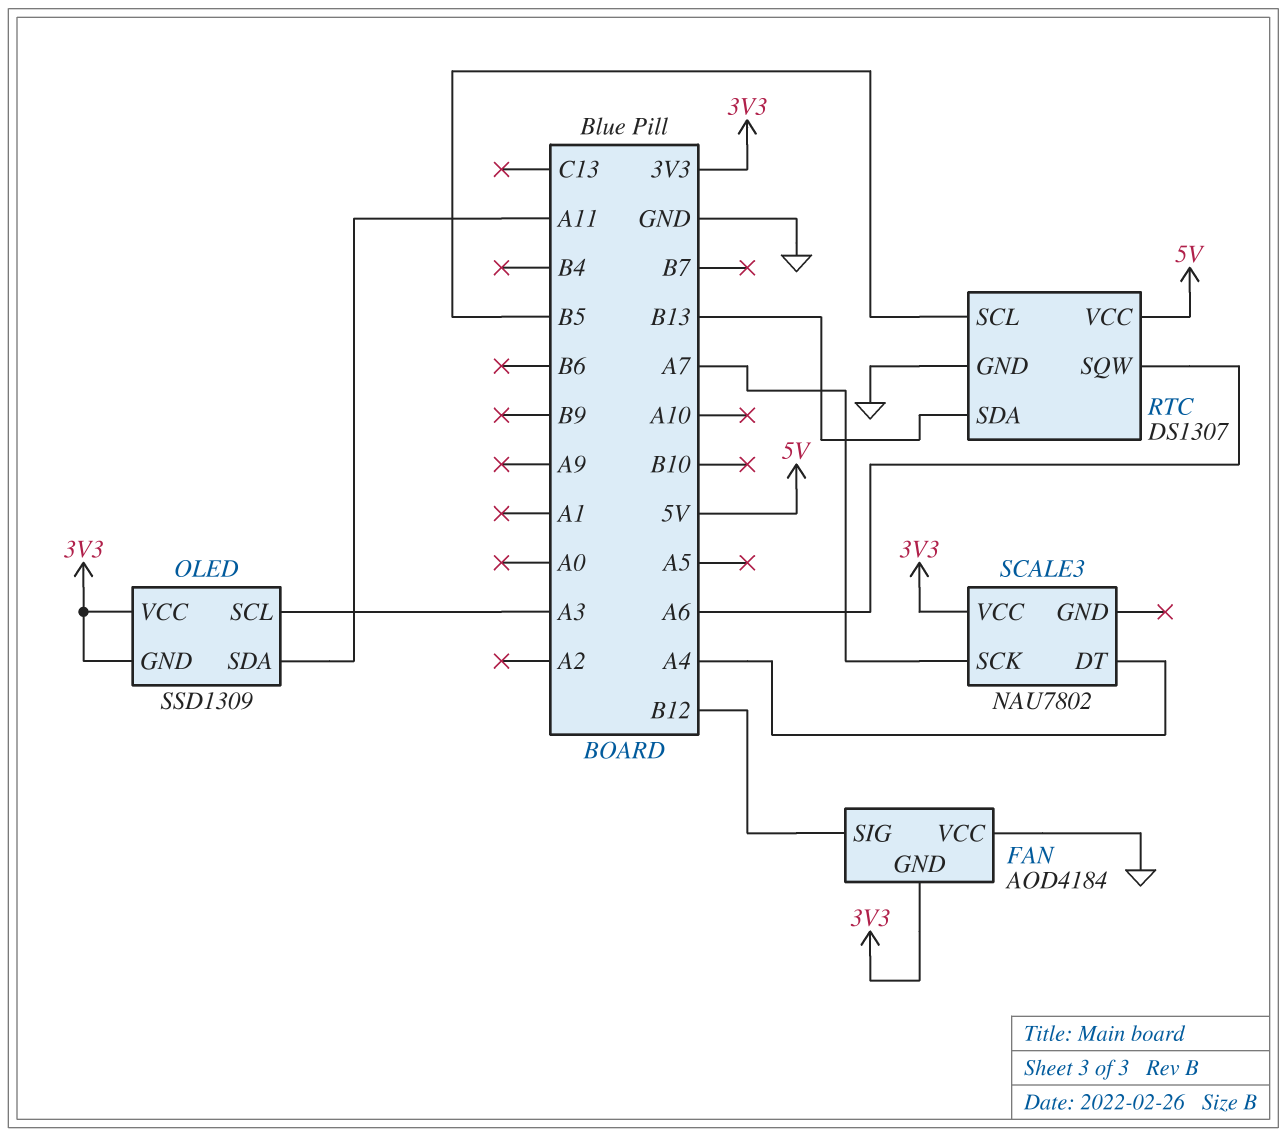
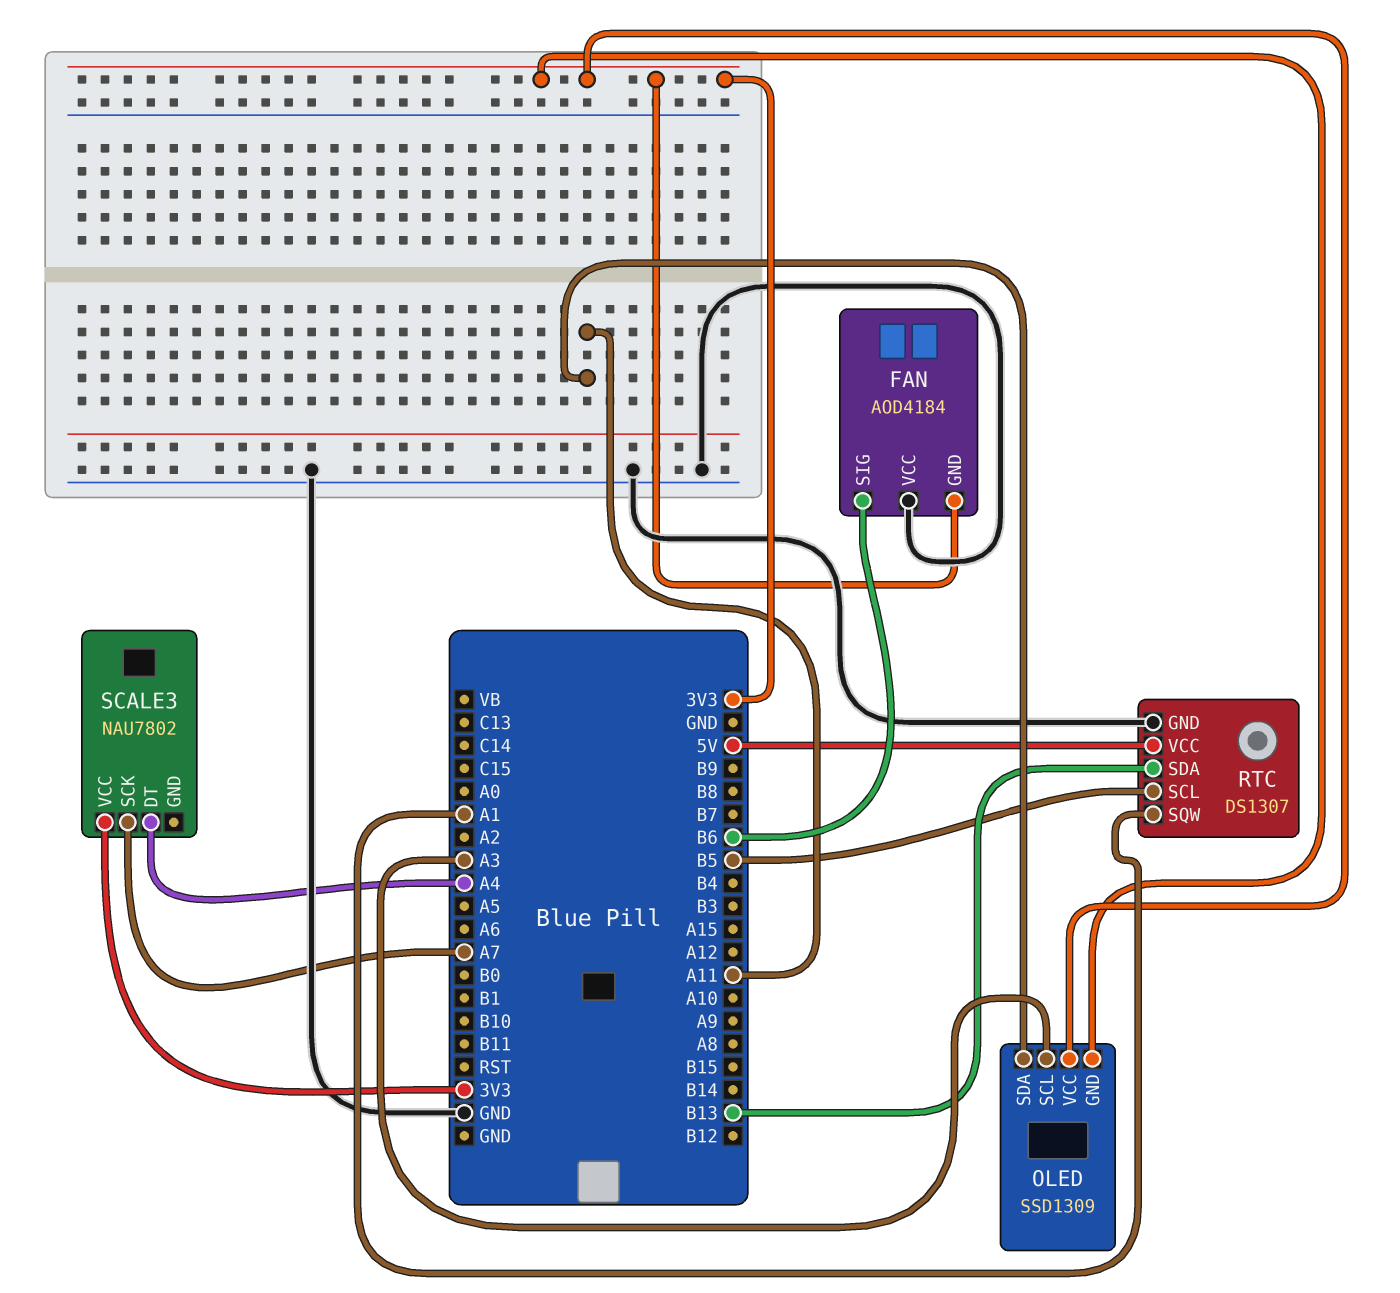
FAN pin SIG: B12 -> B6
RTC pin SQW: A6 -> A1

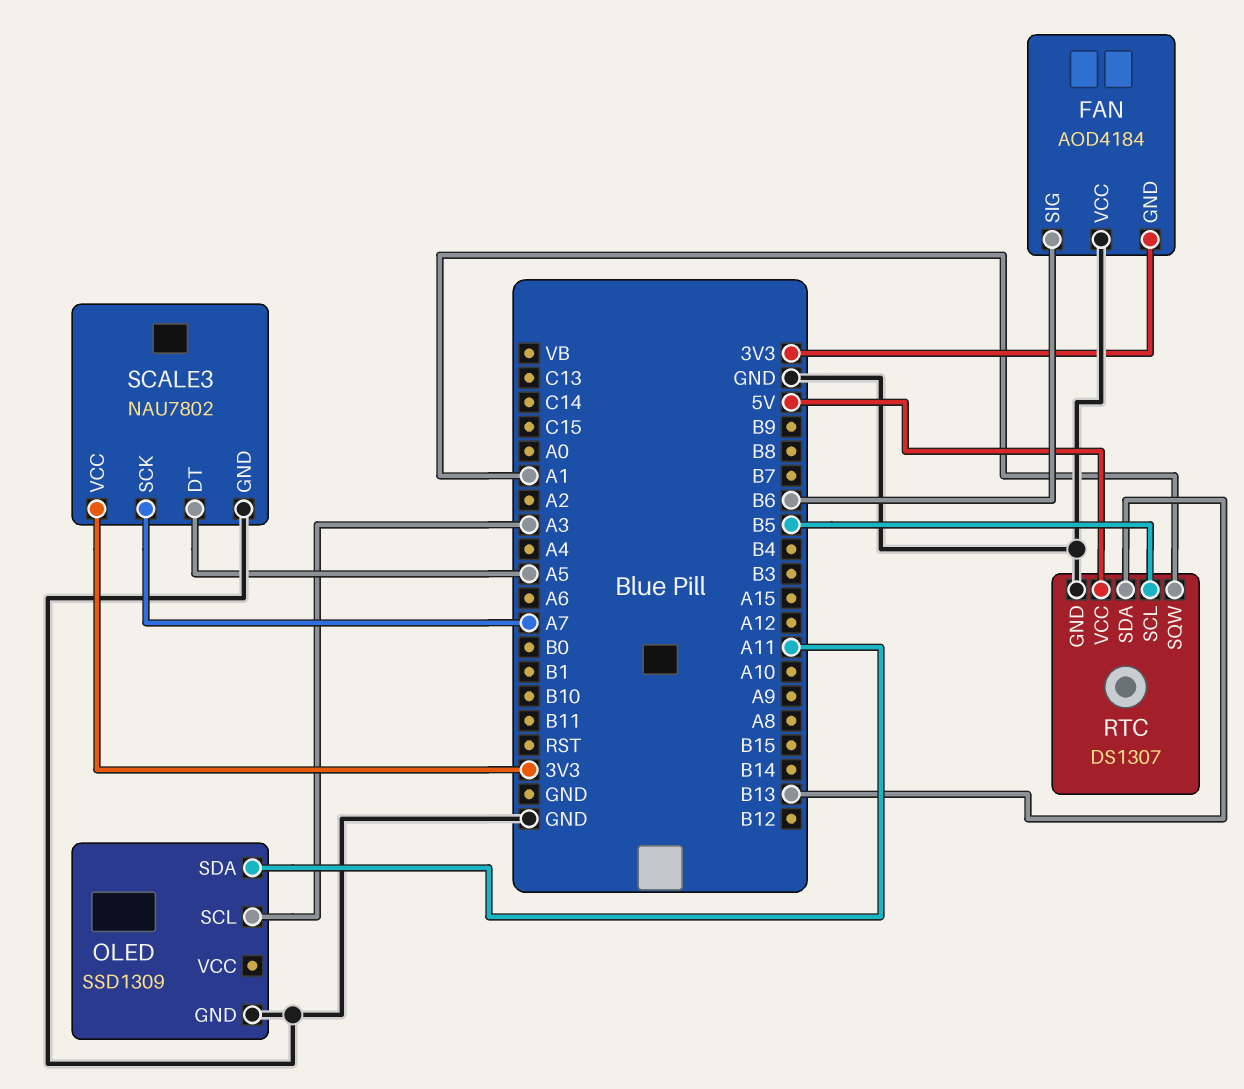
OLED pin GND: 3V3 -> GND
OLED pin VCC: 3V3 -> none
SCALE3 pin DT: A4 -> A5
SCALE3 pin GND: none -> GND

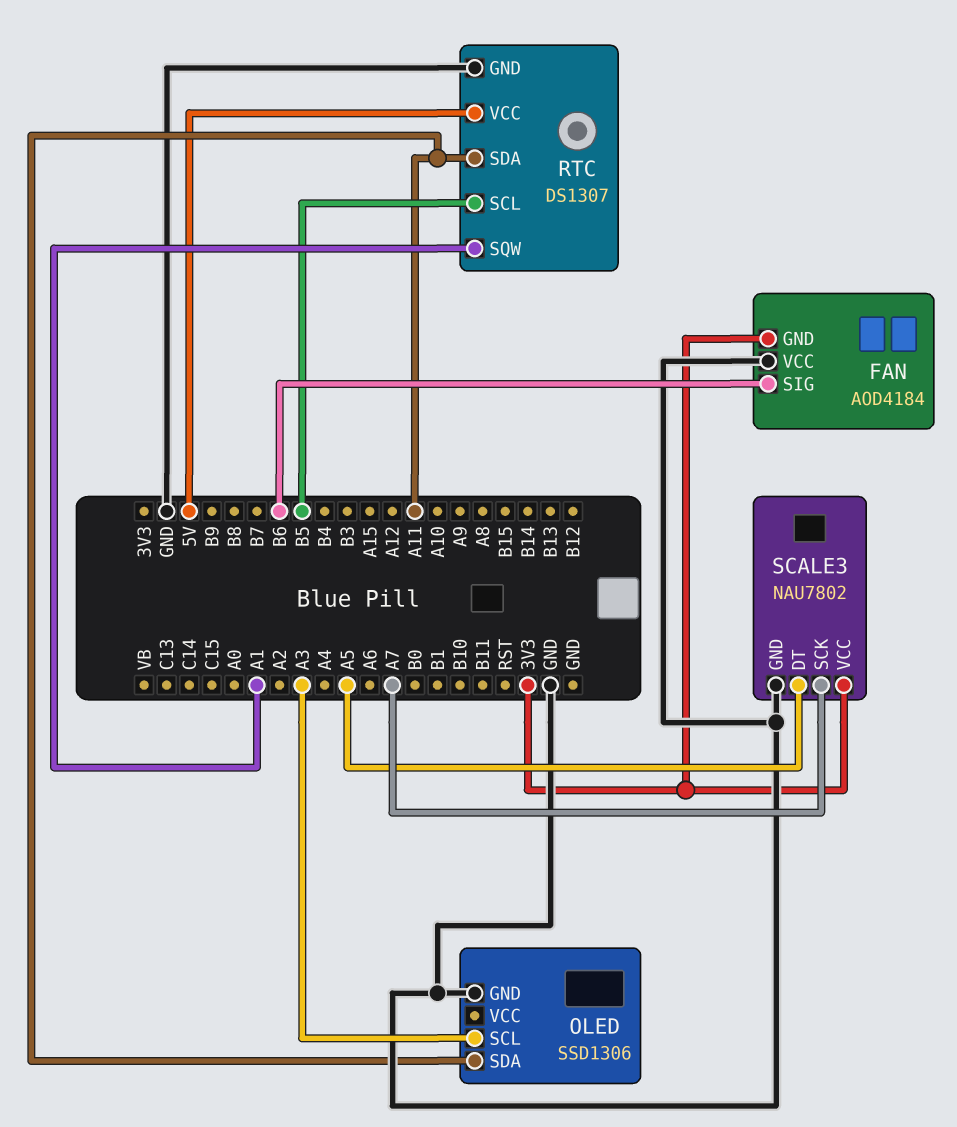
OLED: SSD1309 -> SSD1306
RTC pin SDA: B13 -> A11

